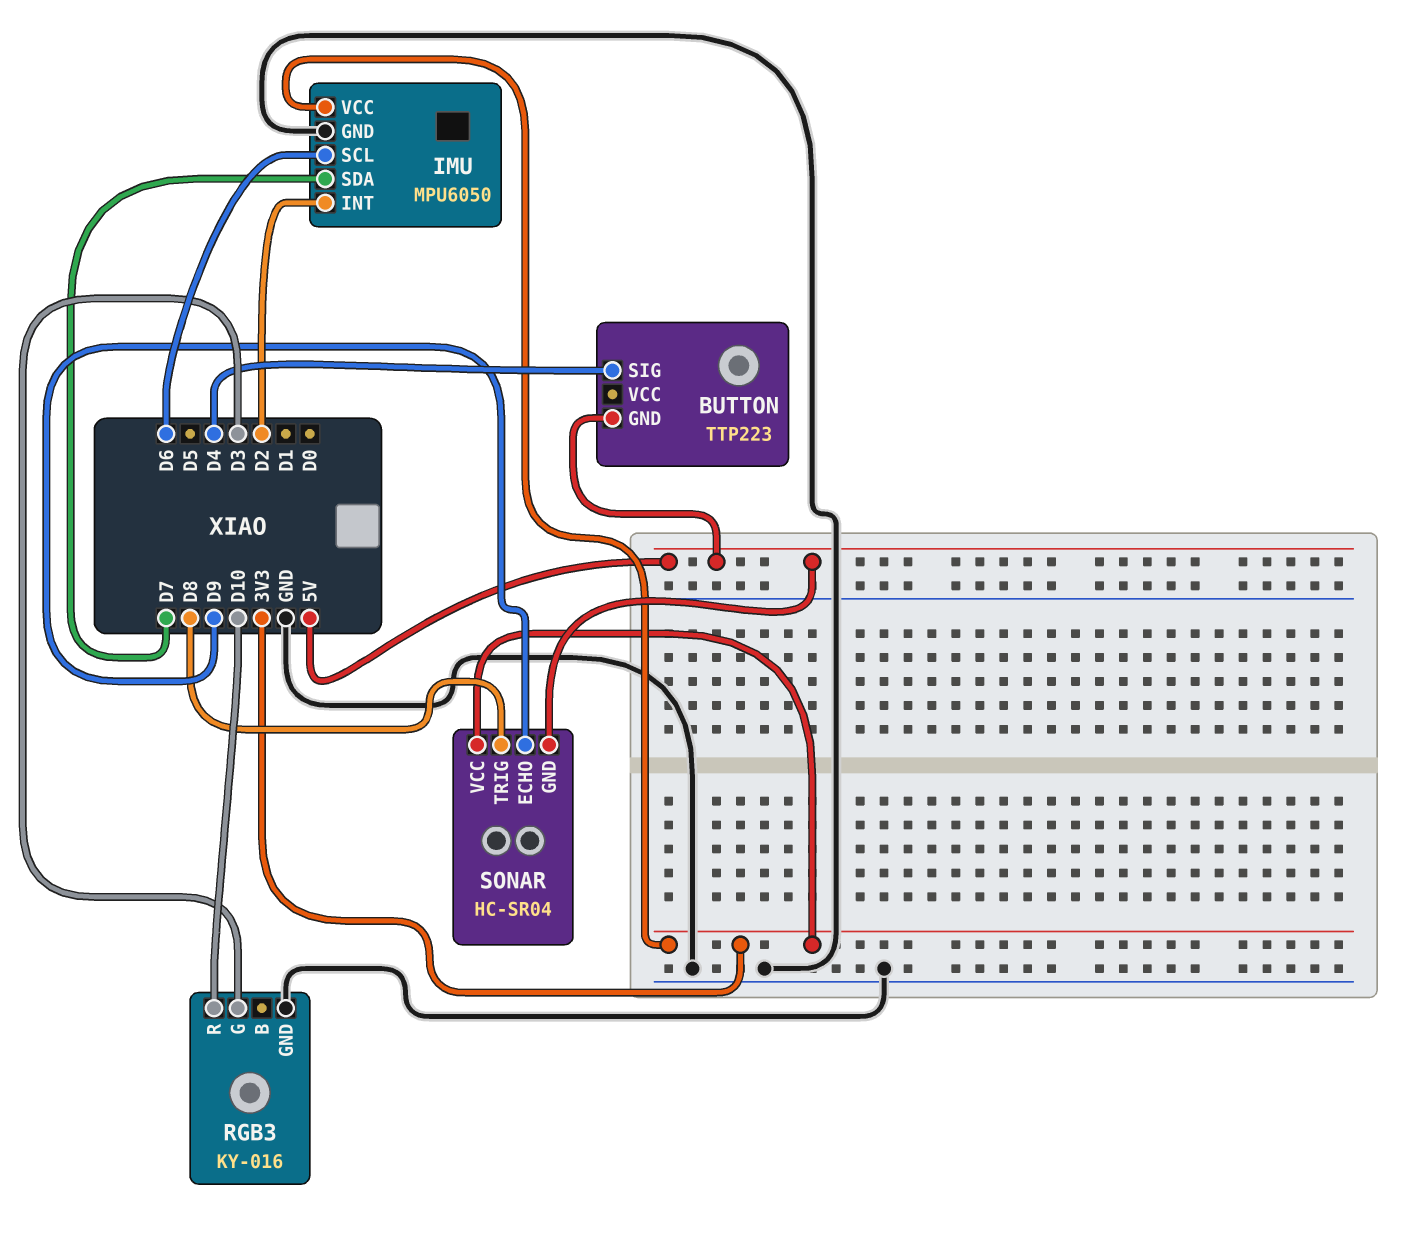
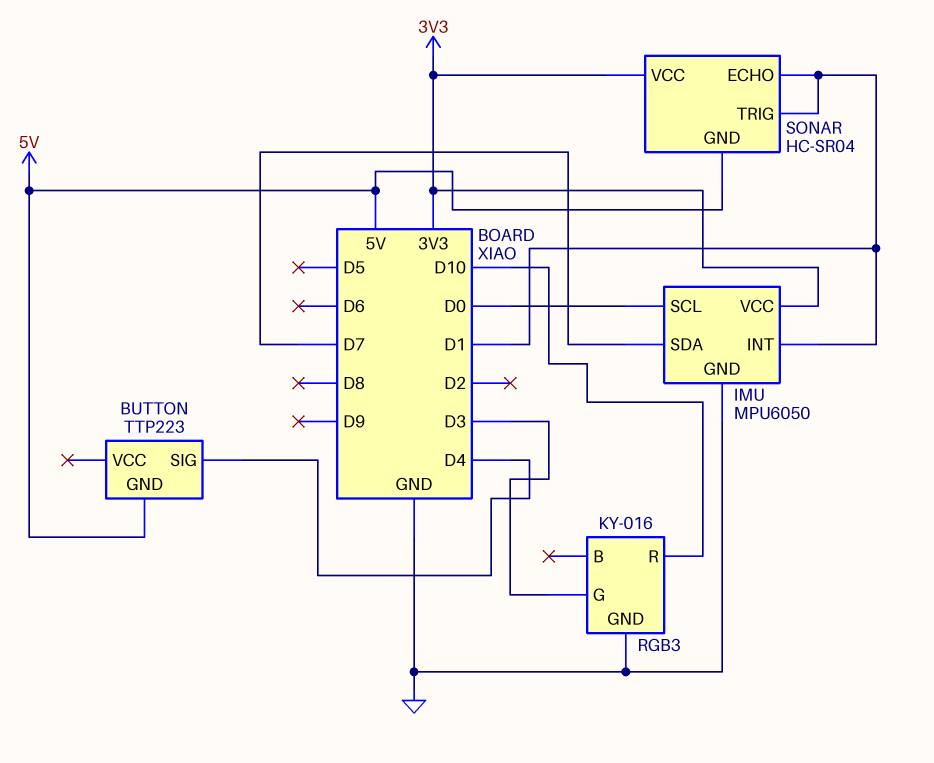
IMU pin INT: D2 -> D1
IMU pin SCL: D6 -> D0
SONAR pin ECHO: D9 -> D1
SONAR pin TRIG: D8 -> D1

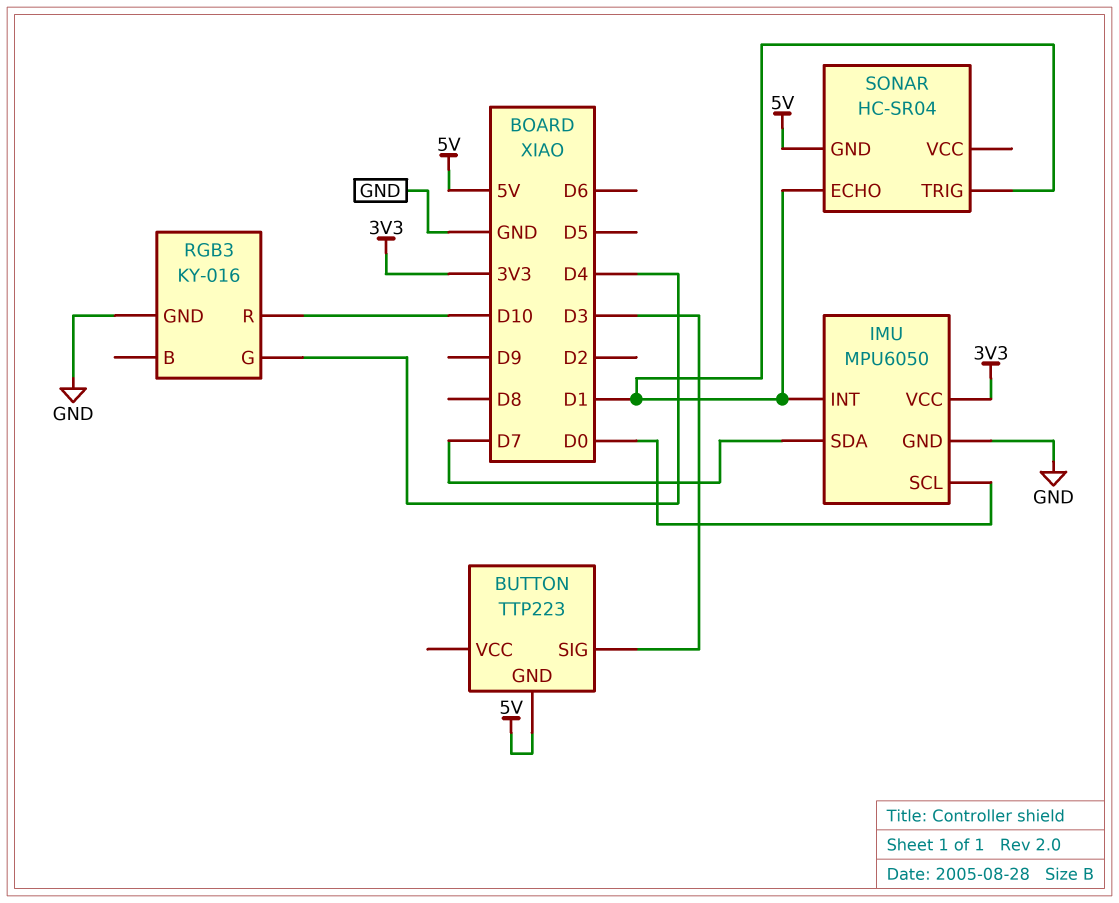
BUTTON pin SIG: D4 -> D3
RGB3 pin G: D3 -> D4
SONAR pin VCC: 3V3 -> none

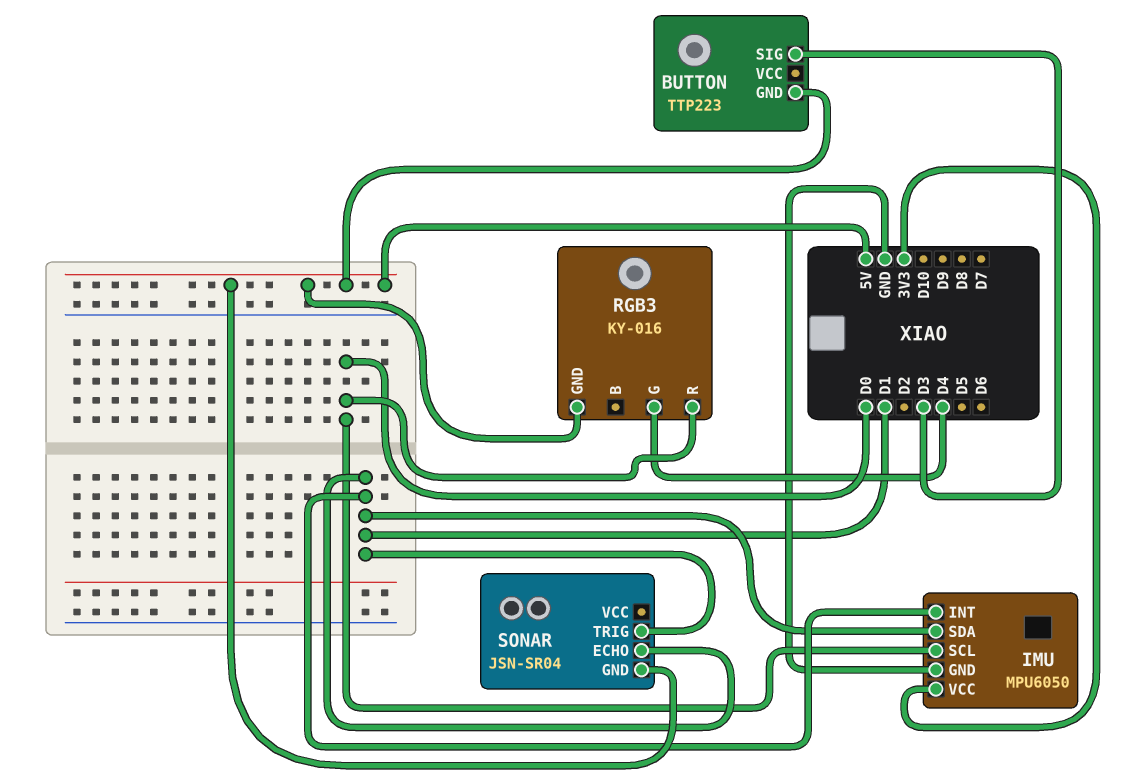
IMU pin SDA: D7 -> D1
RGB3 pin GND: GND -> 5V
RGB3 pin R: D10 -> D0
SONAR: HC-SR04 -> JSN-SR04

